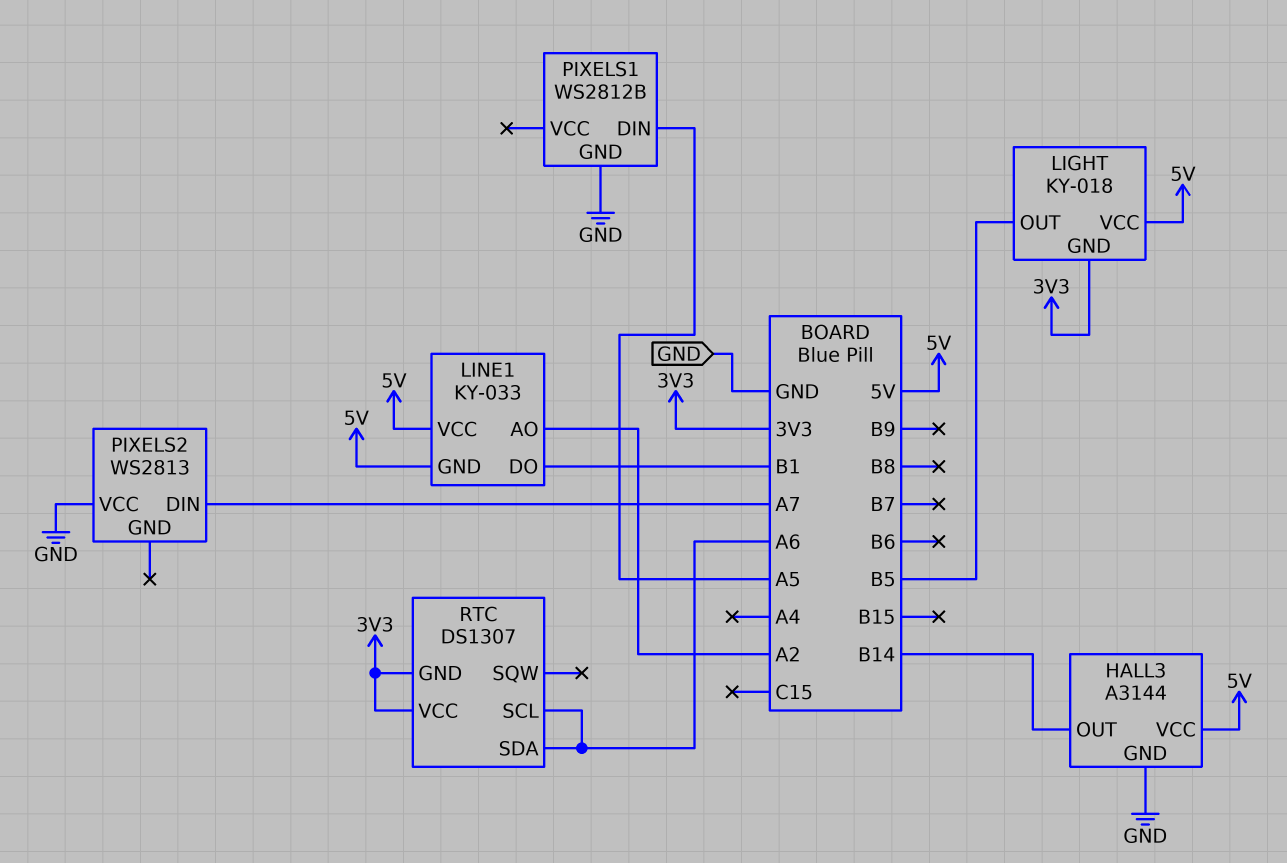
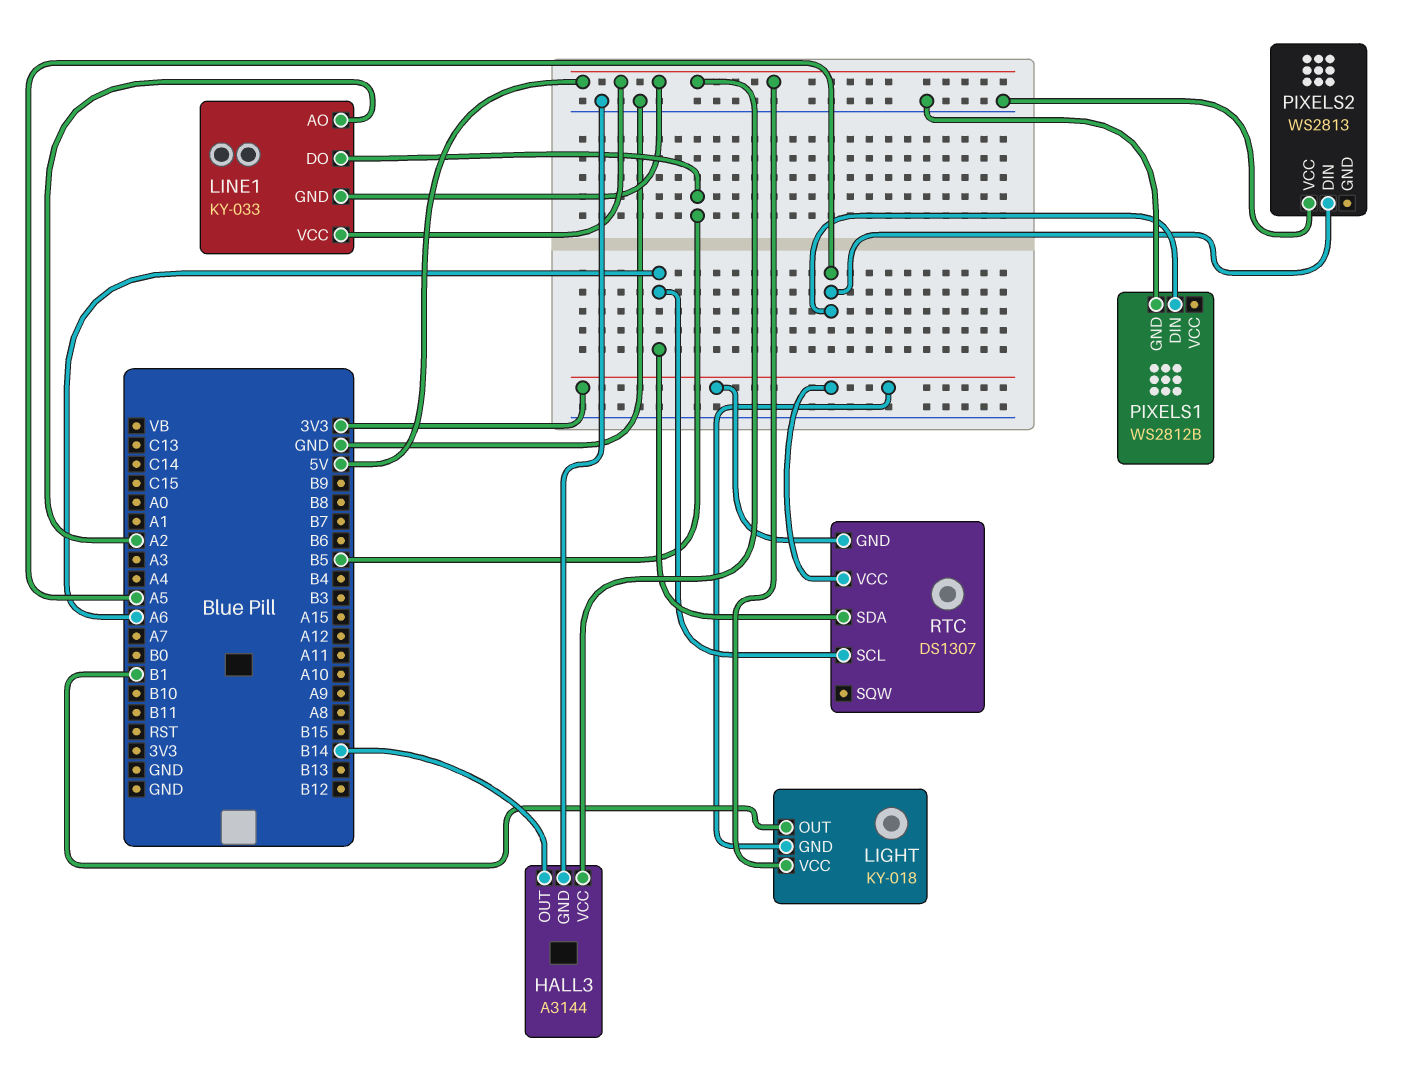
LIGHT pin OUT: B5 -> B1
LINE1 pin DO: B1 -> B5
PIXELS2 pin DIN: A7 -> A5

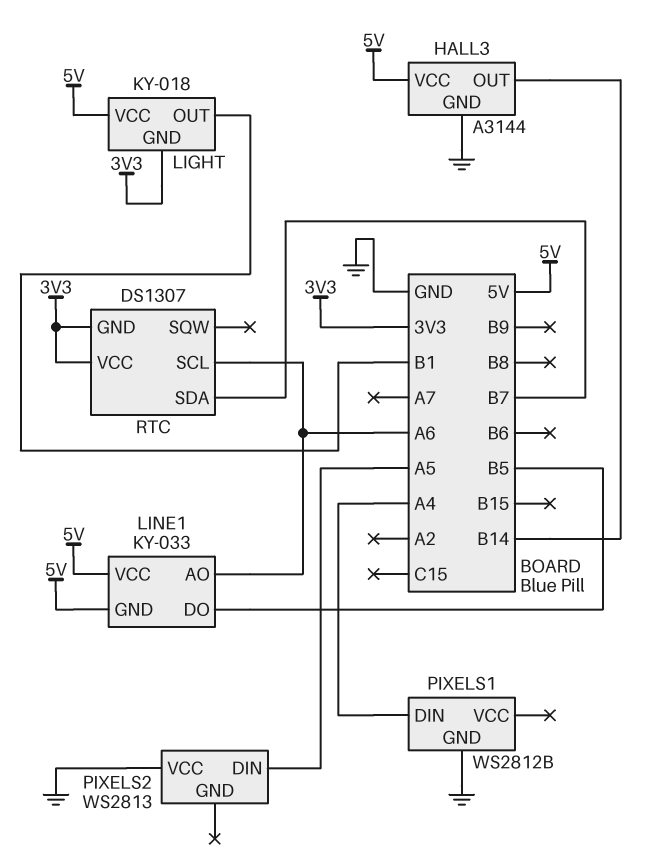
LINE1 pin AO: A2 -> A6
PIXELS1 pin DIN: A5 -> A4
RTC pin SDA: A6 -> B7

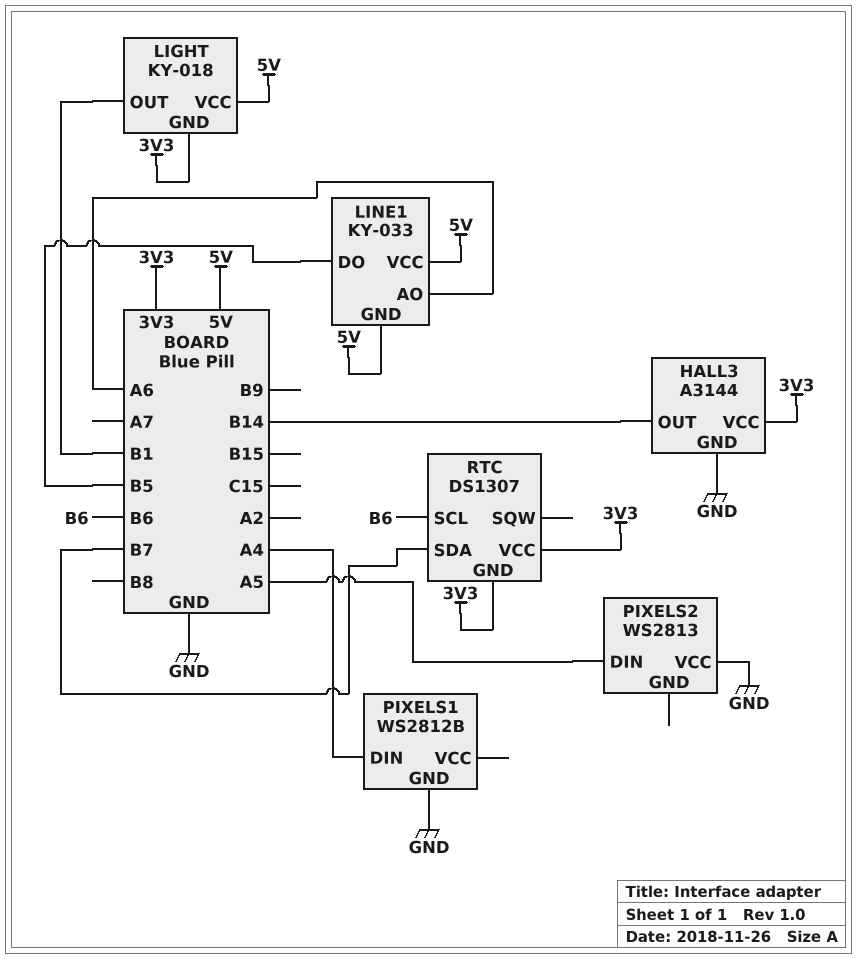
HALL3 pin VCC: 5V -> 3V3
RTC pin SCL: A6 -> B6

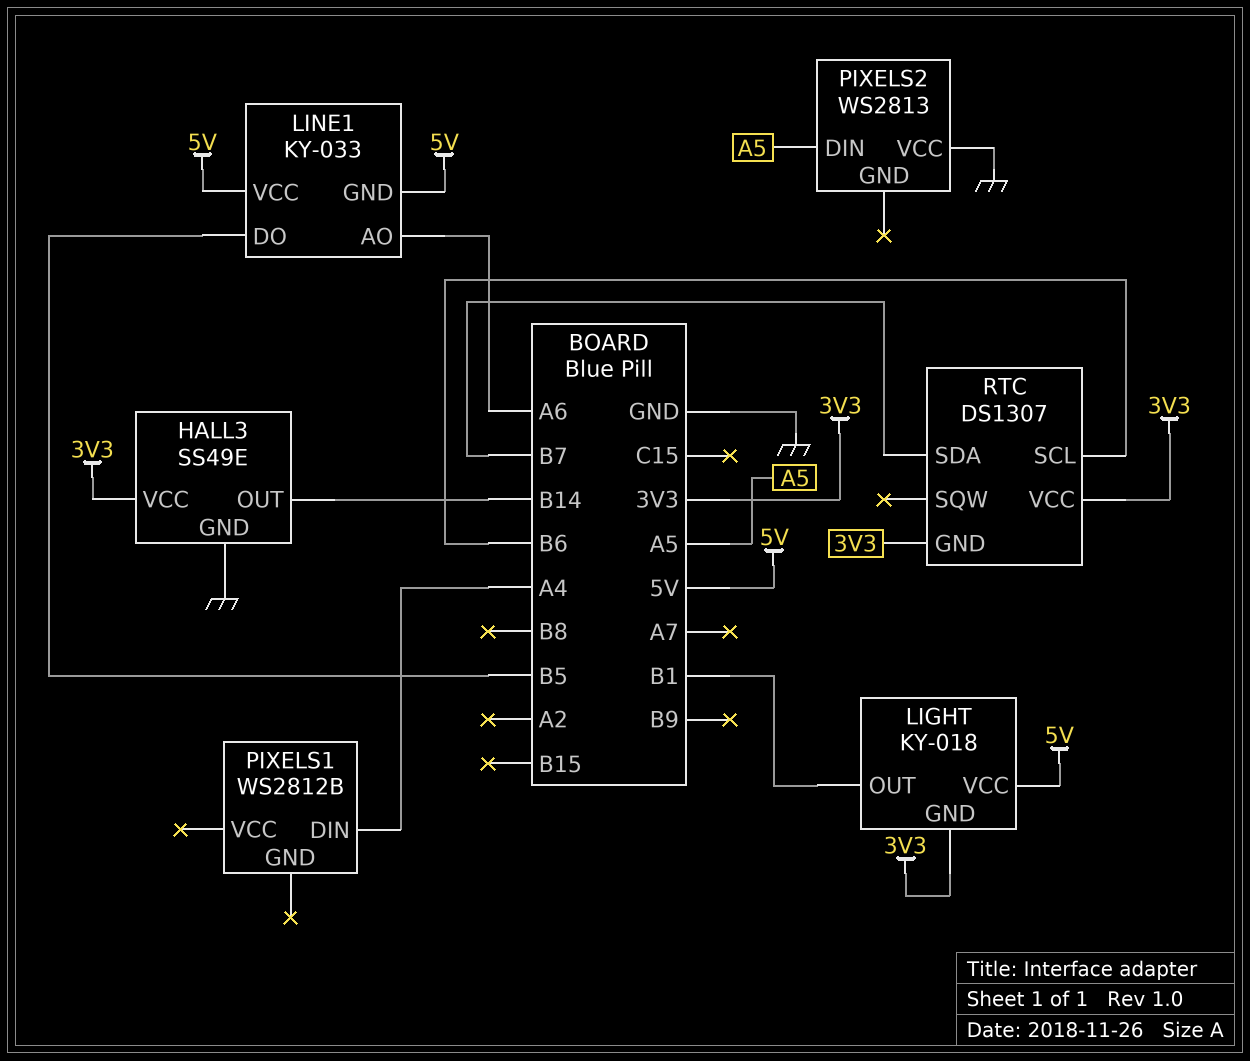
HALL3: A3144 -> SS49E
PIXELS1 pin GND: GND -> none

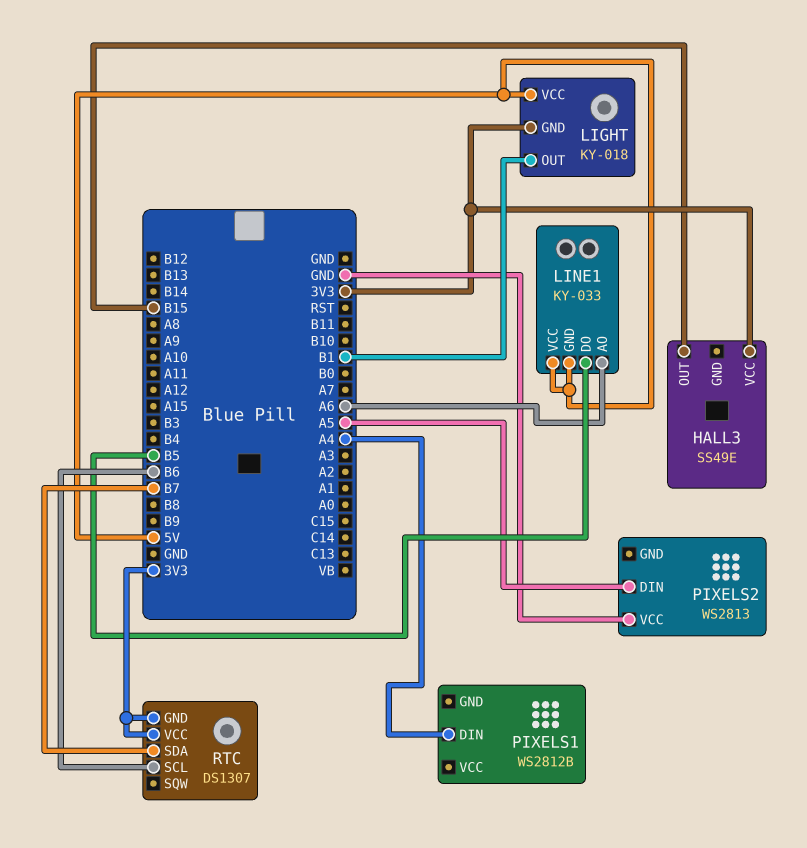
HALL3 pin GND: GND -> none
HALL3 pin OUT: B14 -> B15

